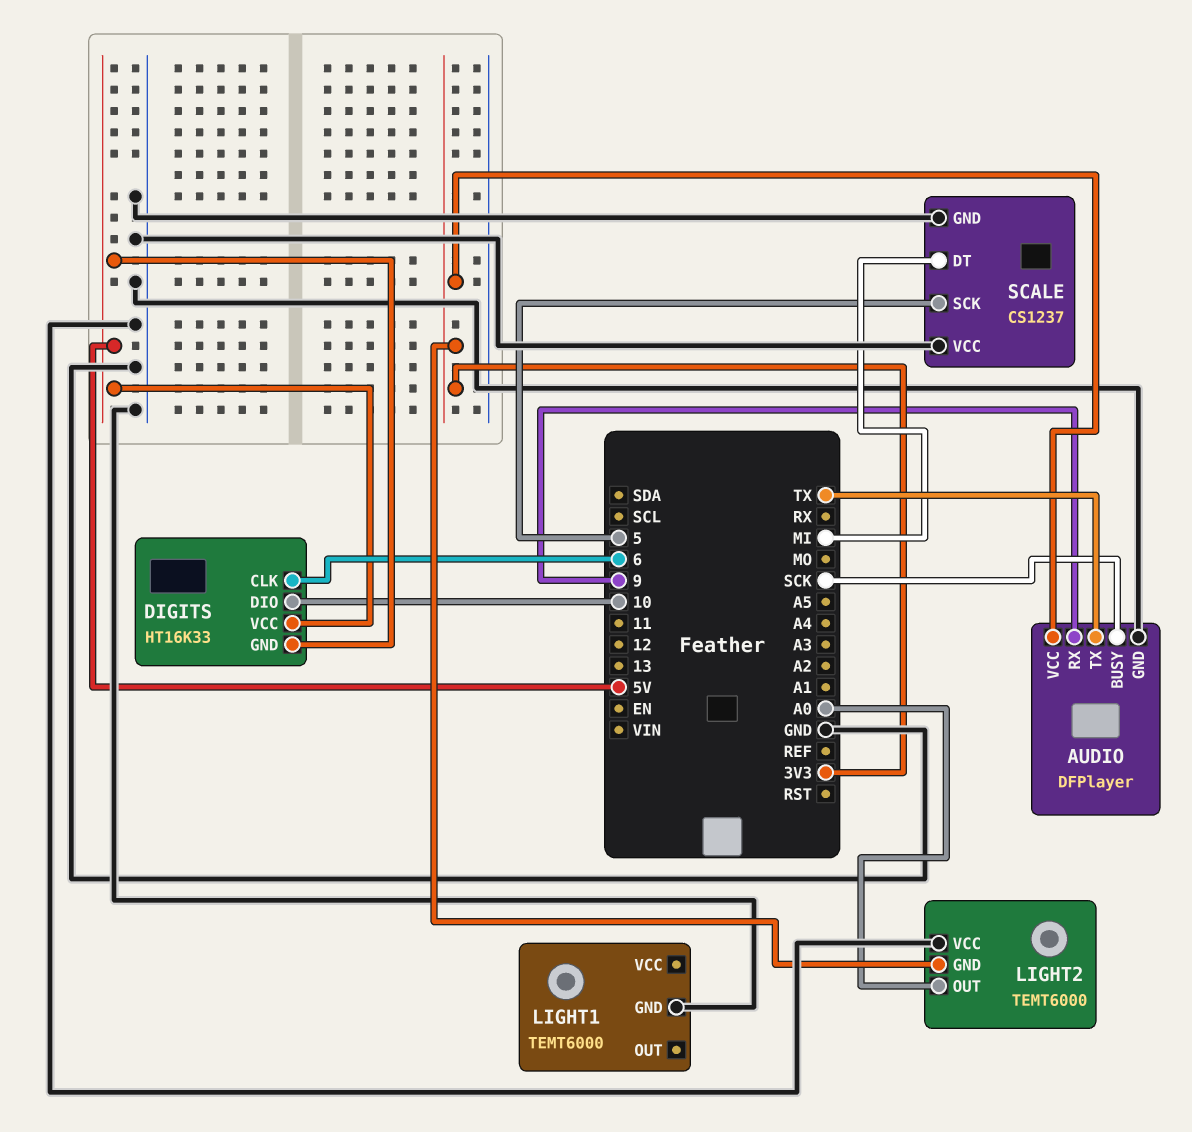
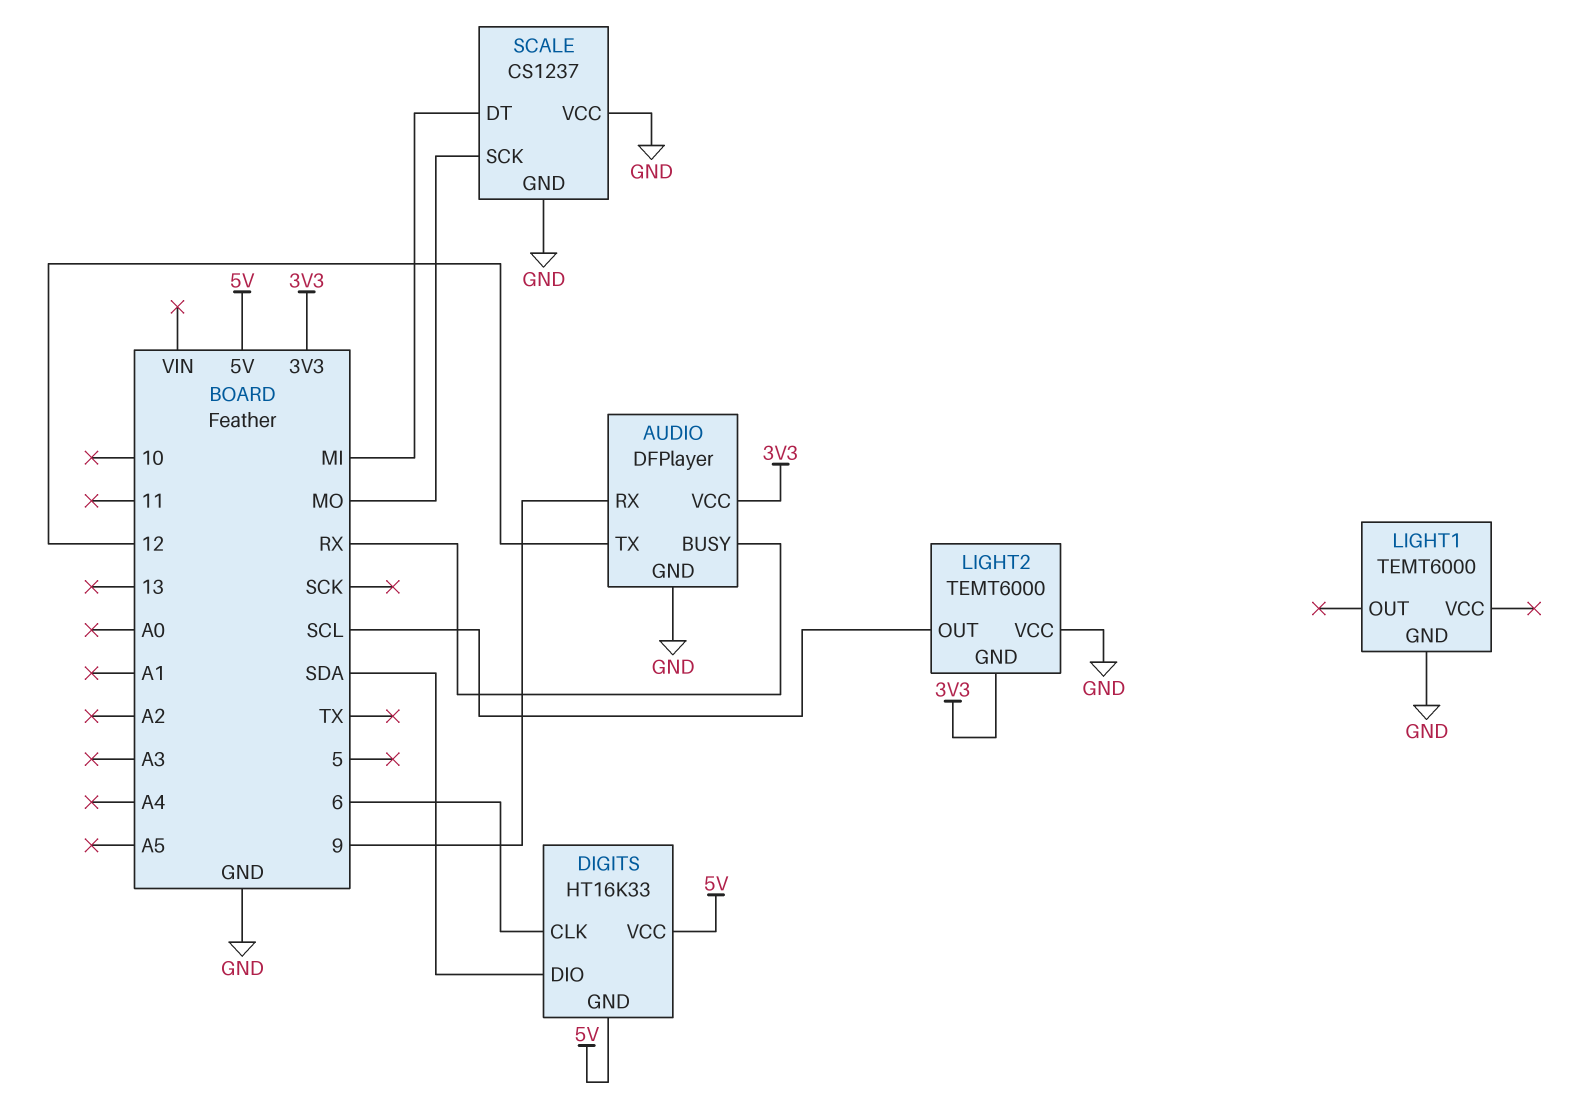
AUDIO pin BUSY: SCK -> RX
AUDIO pin TX: TX -> 12
DIGITS pin DIO: 10 -> SDA
LIGHT2 pin OUT: A0 -> SCL
SCALE pin SCK: 5 -> MO

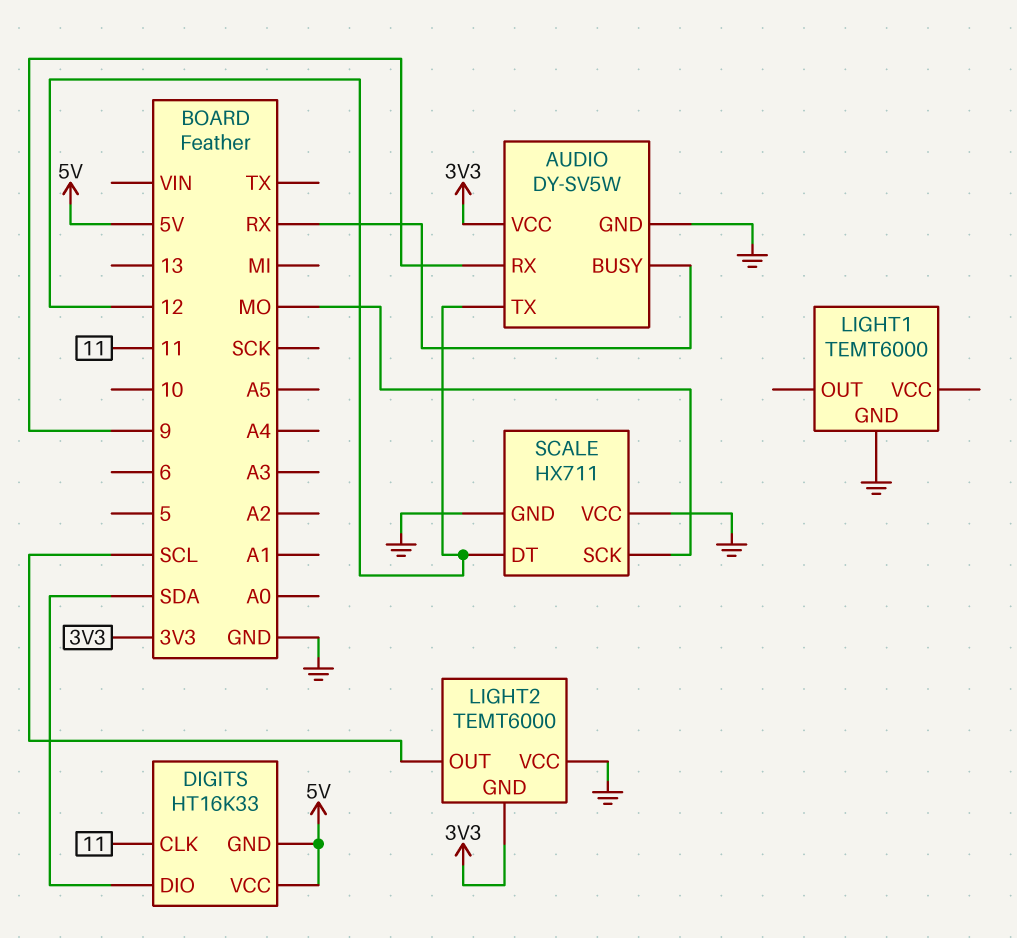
AUDIO: DFPlayer -> DY-SV5W
DIGITS pin CLK: 6 -> 11
SCALE: CS1237 -> HX711
SCALE pin DT: MI -> 12

